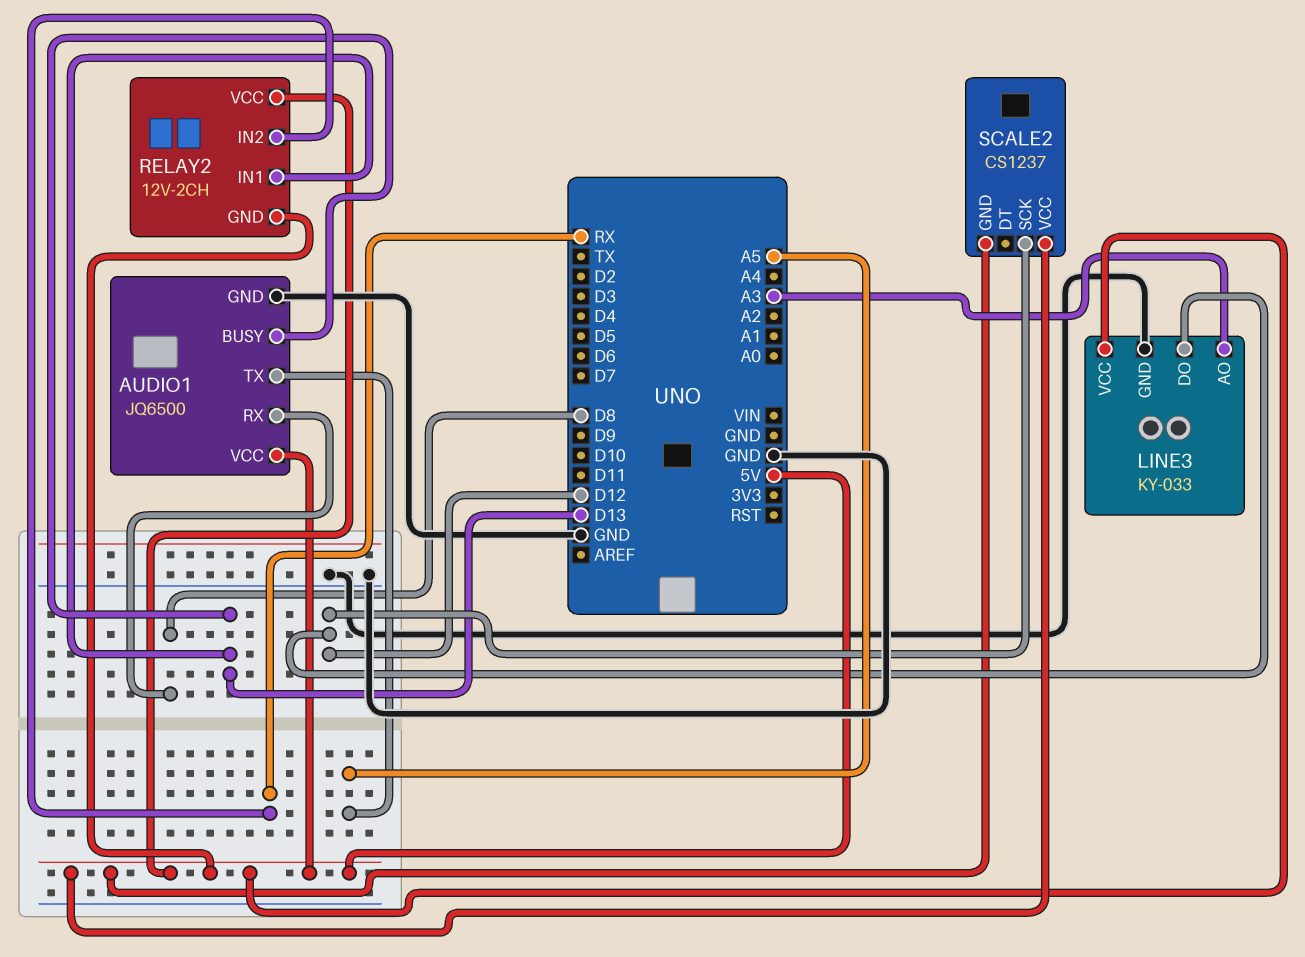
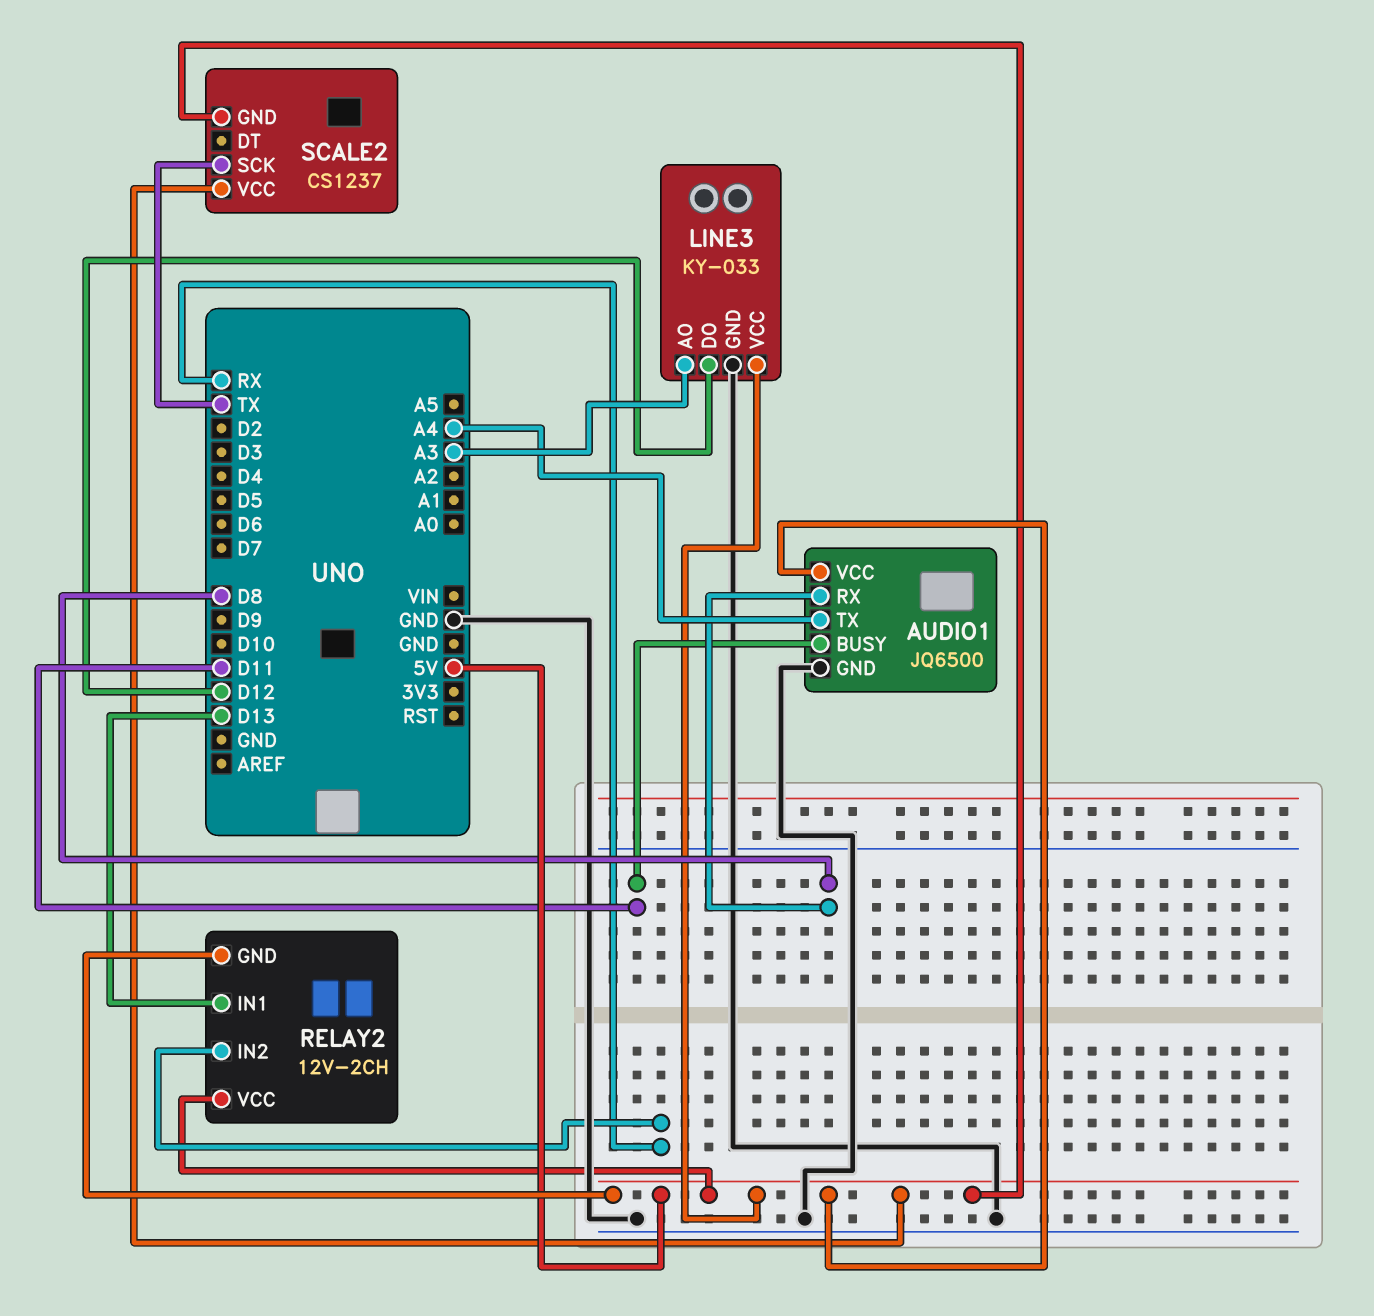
AUDIO1 pin BUSY: D13 -> D11
AUDIO1 pin TX: A5 -> A4
SCALE2 pin SCK: D12 -> TX

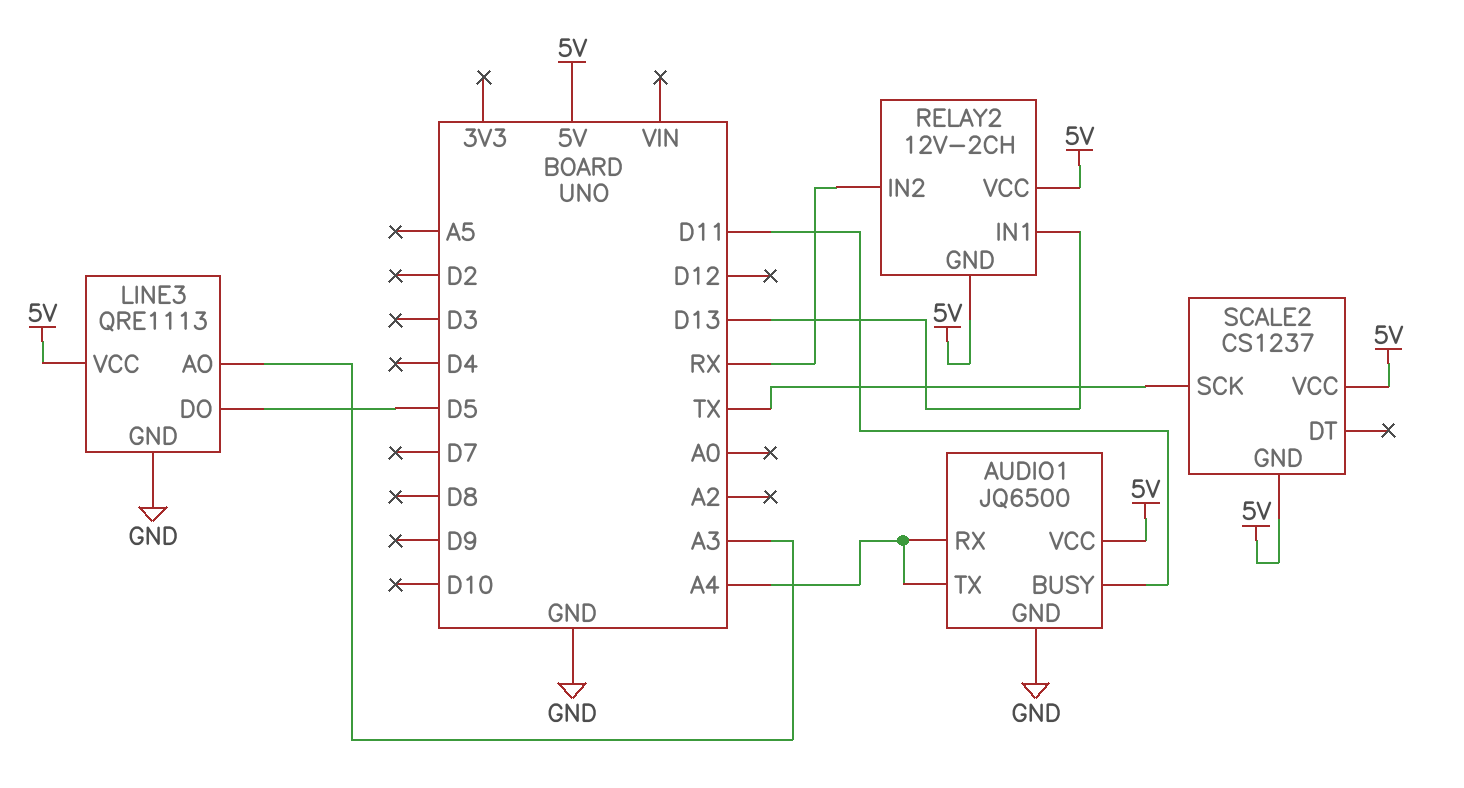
AUDIO1 pin RX: D8 -> A4
LINE3: KY-033 -> QRE1113
LINE3 pin DO: D12 -> D5

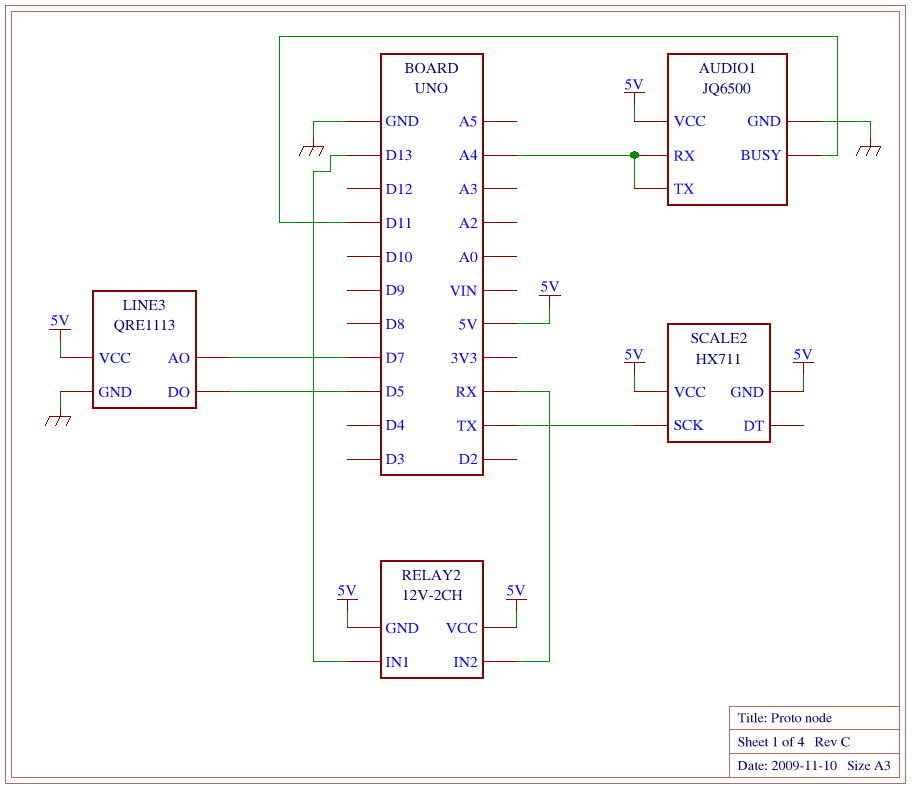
LINE3 pin AO: A3 -> D7
SCALE2: CS1237 -> HX711

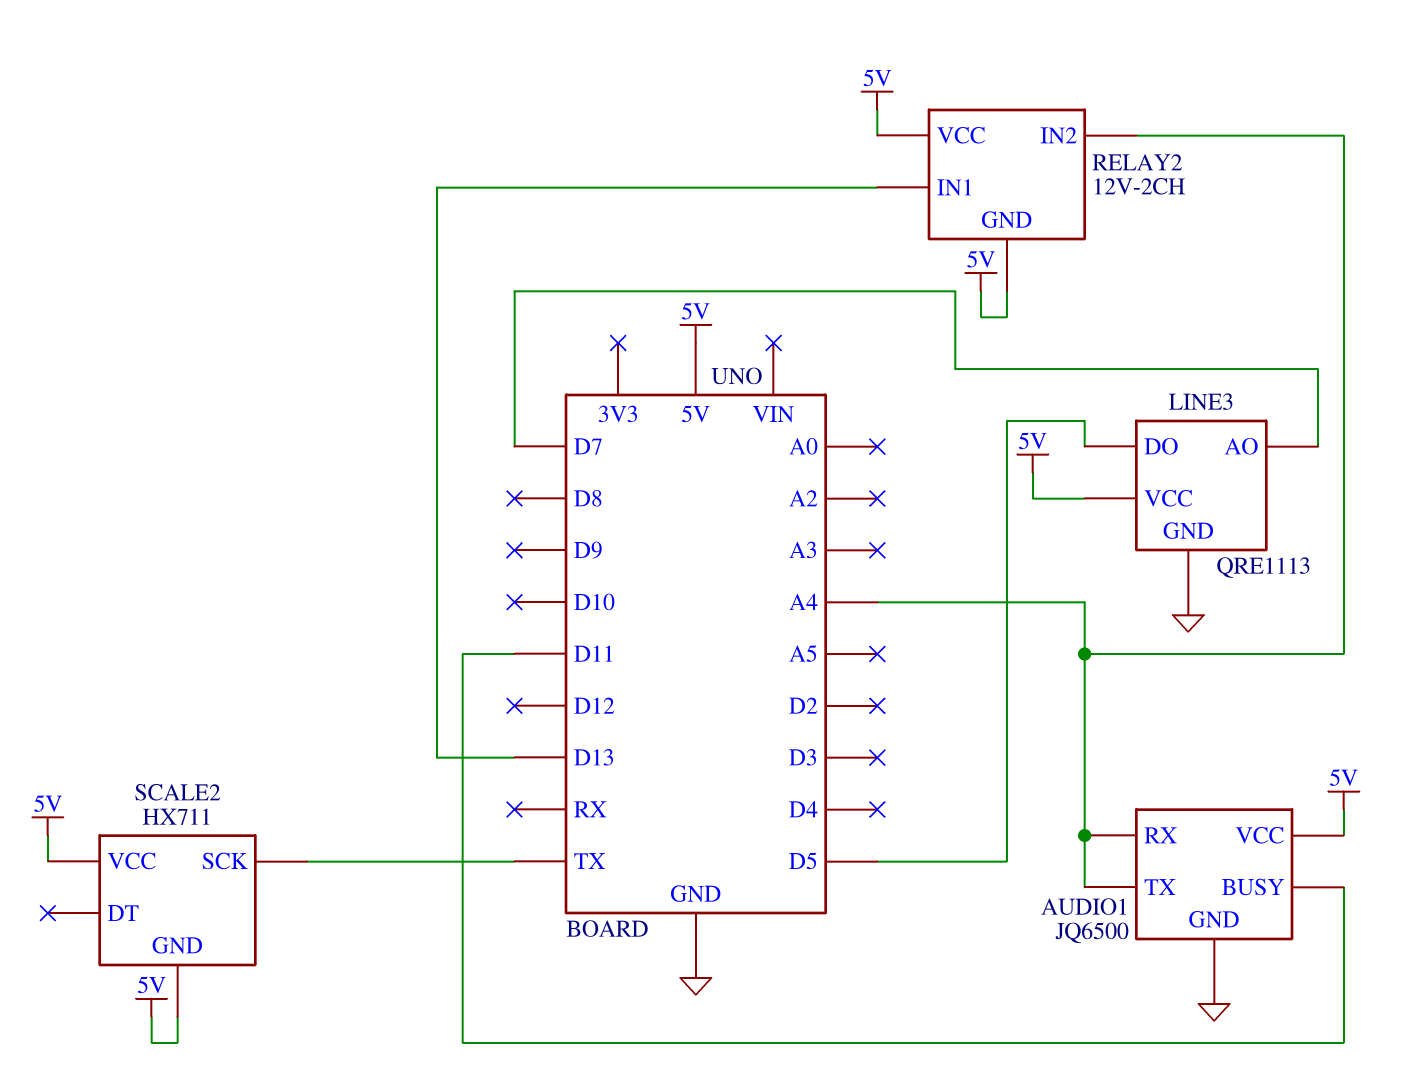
RELAY2 pin IN2: RX -> A4

